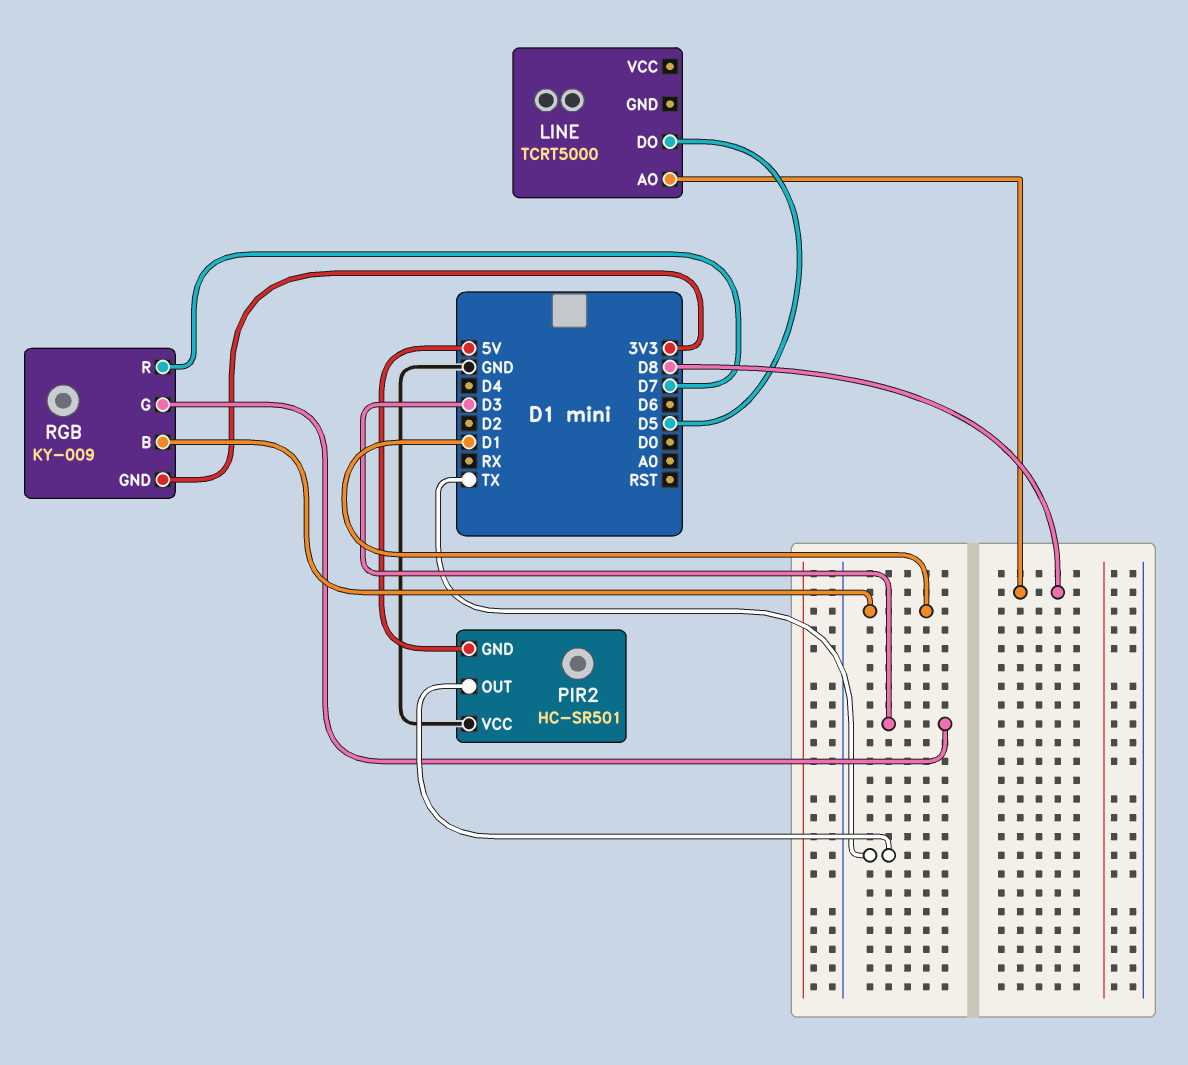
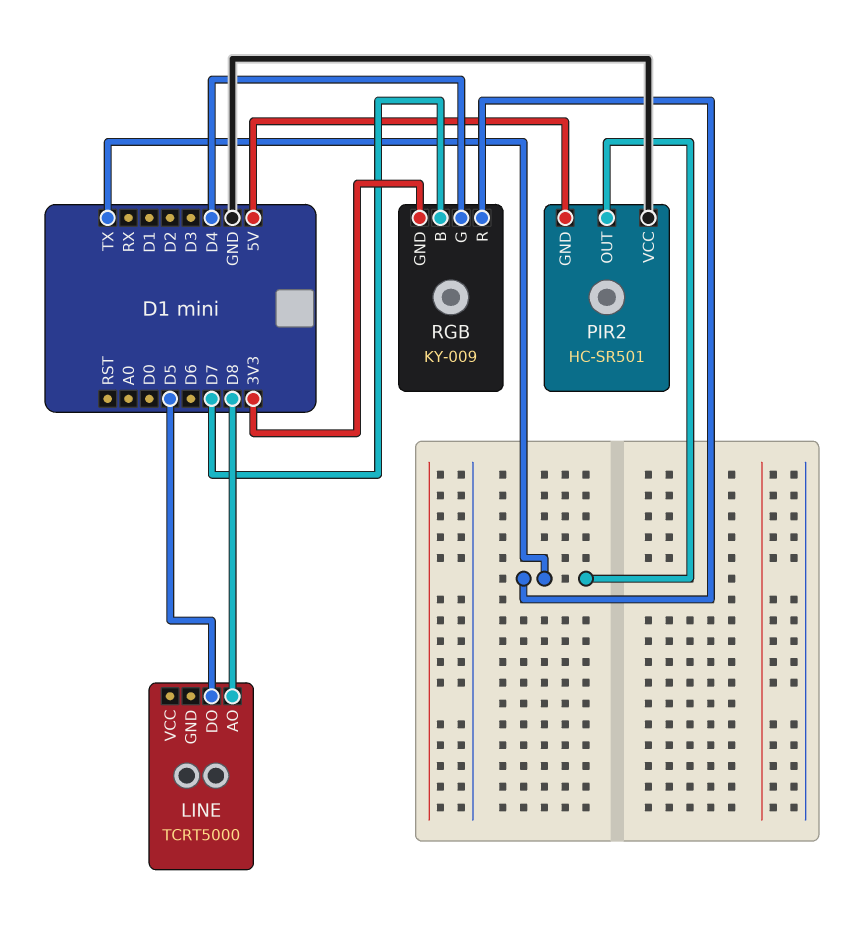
RGB pin B: D1 -> D7
RGB pin G: D3 -> D4
RGB pin R: D7 -> TX

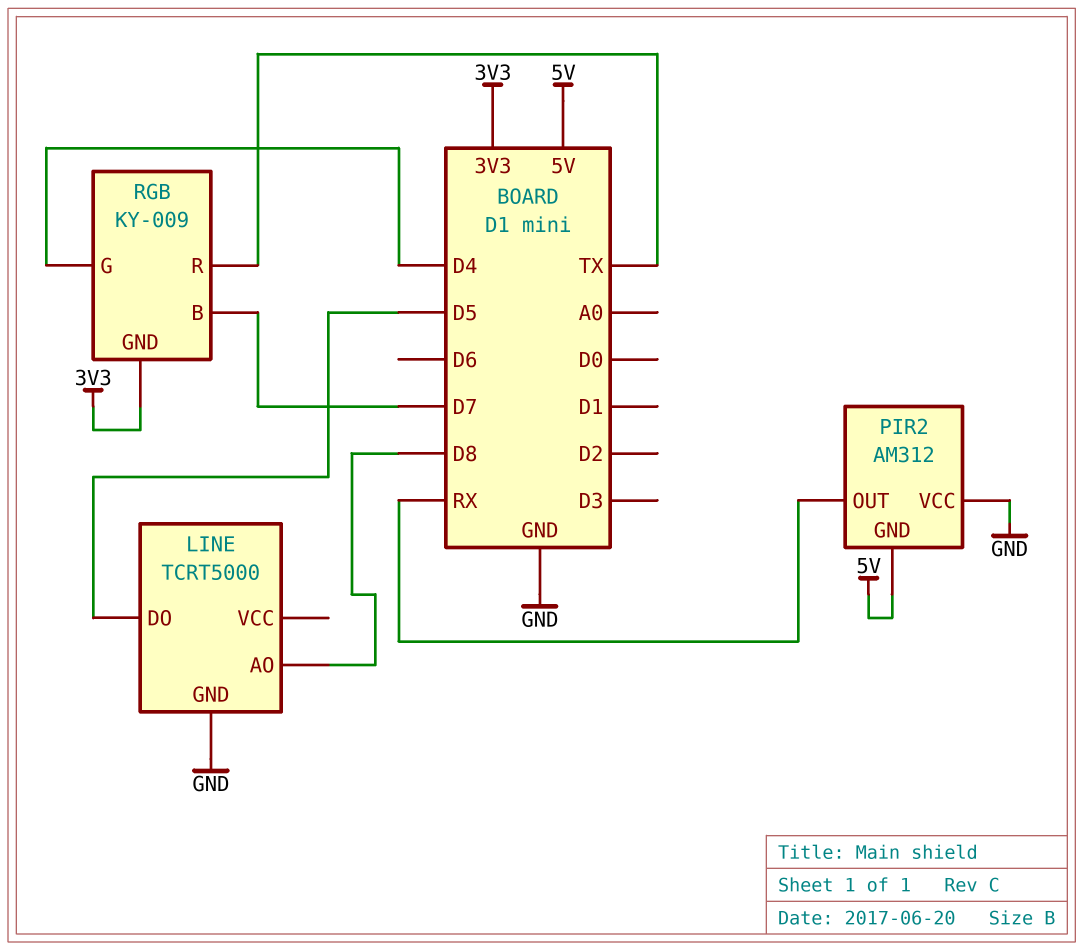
LINE pin GND: none -> GND
PIR2: HC-SR501 -> AM312
PIR2 pin OUT: TX -> RX

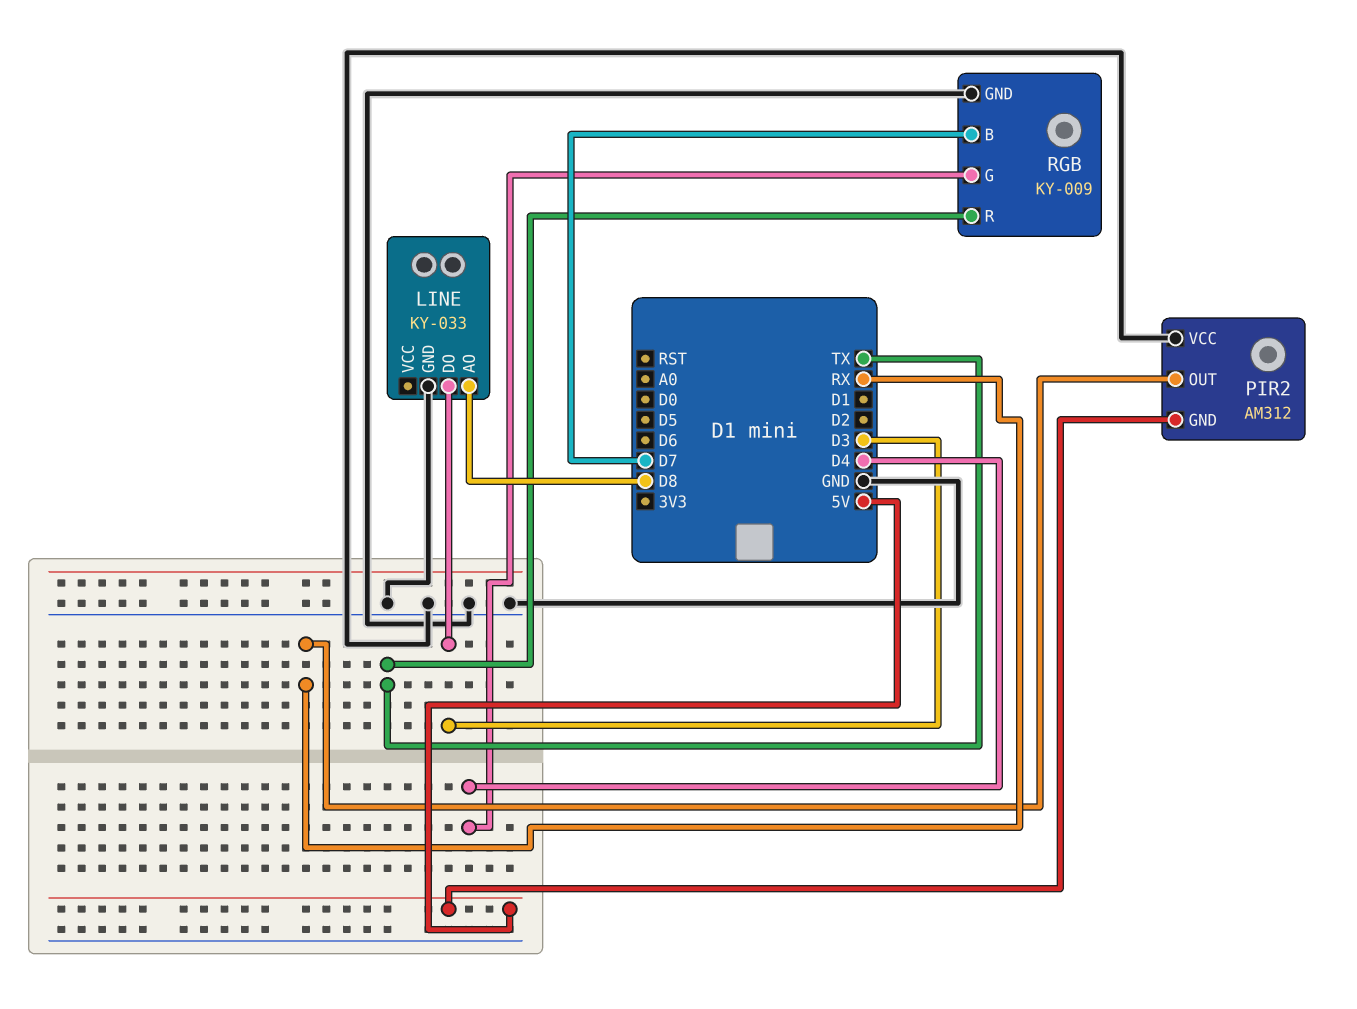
LINE: TCRT5000 -> KY-033
LINE pin DO: D5 -> D3
RGB pin GND: 3V3 -> GND

